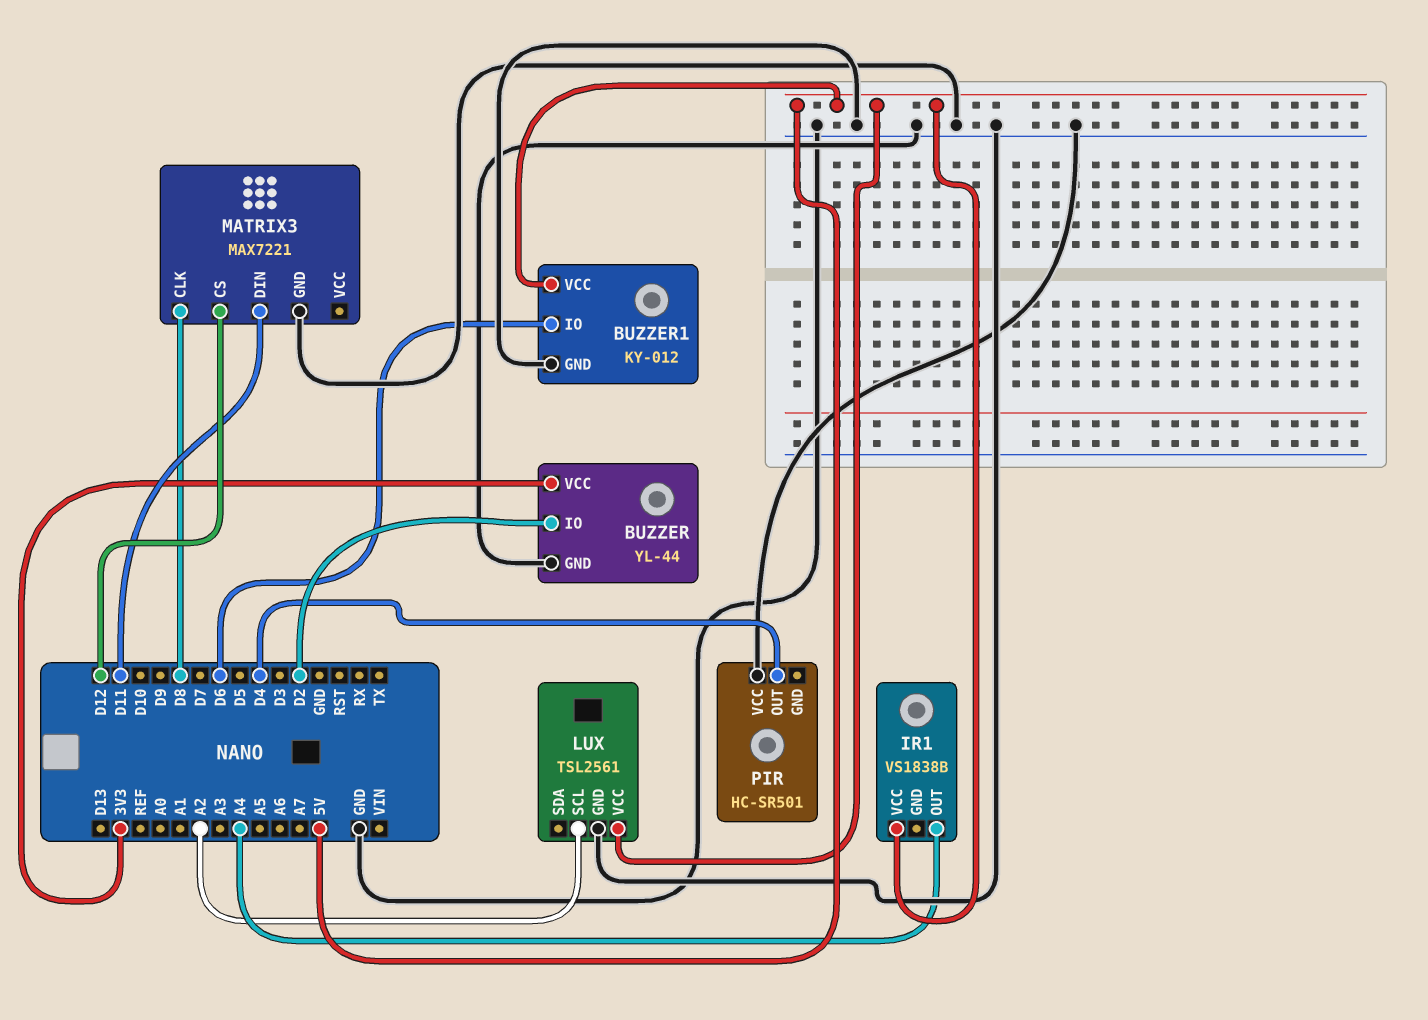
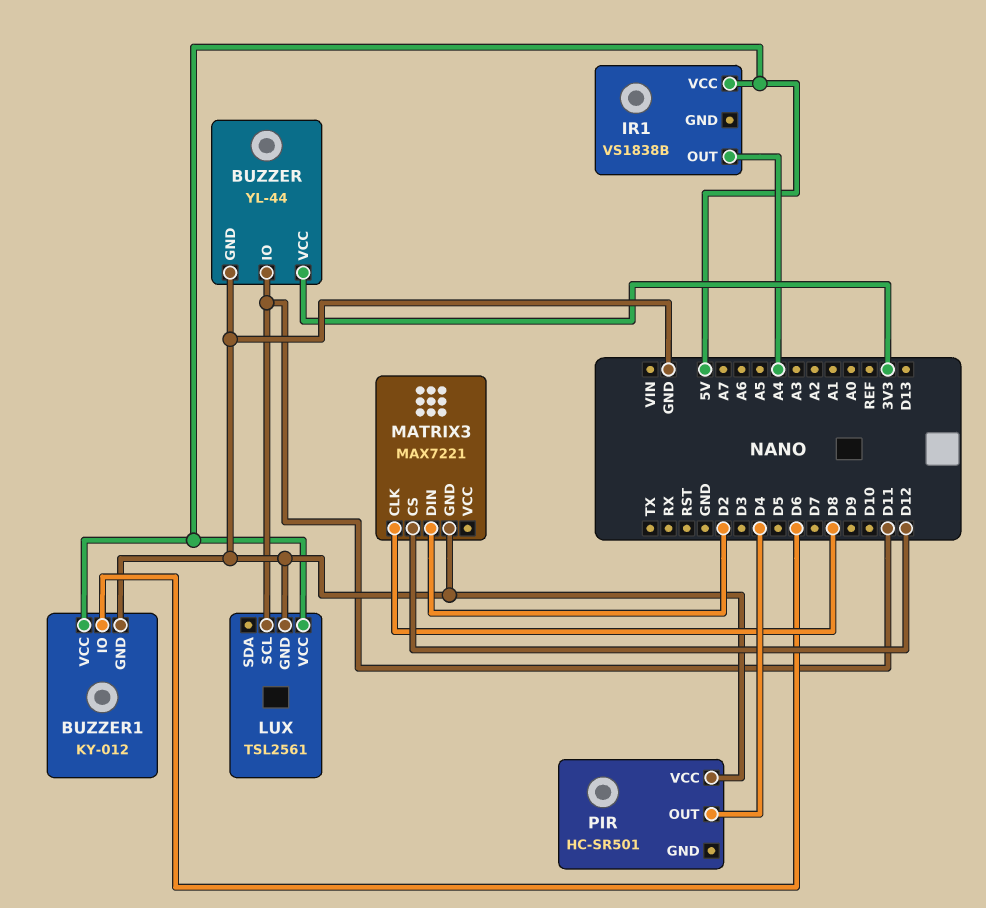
BUZZER pin IO: D2 -> D11
LUX pin SCL: A2 -> D11
MATRIX3 pin DIN: D11 -> D2

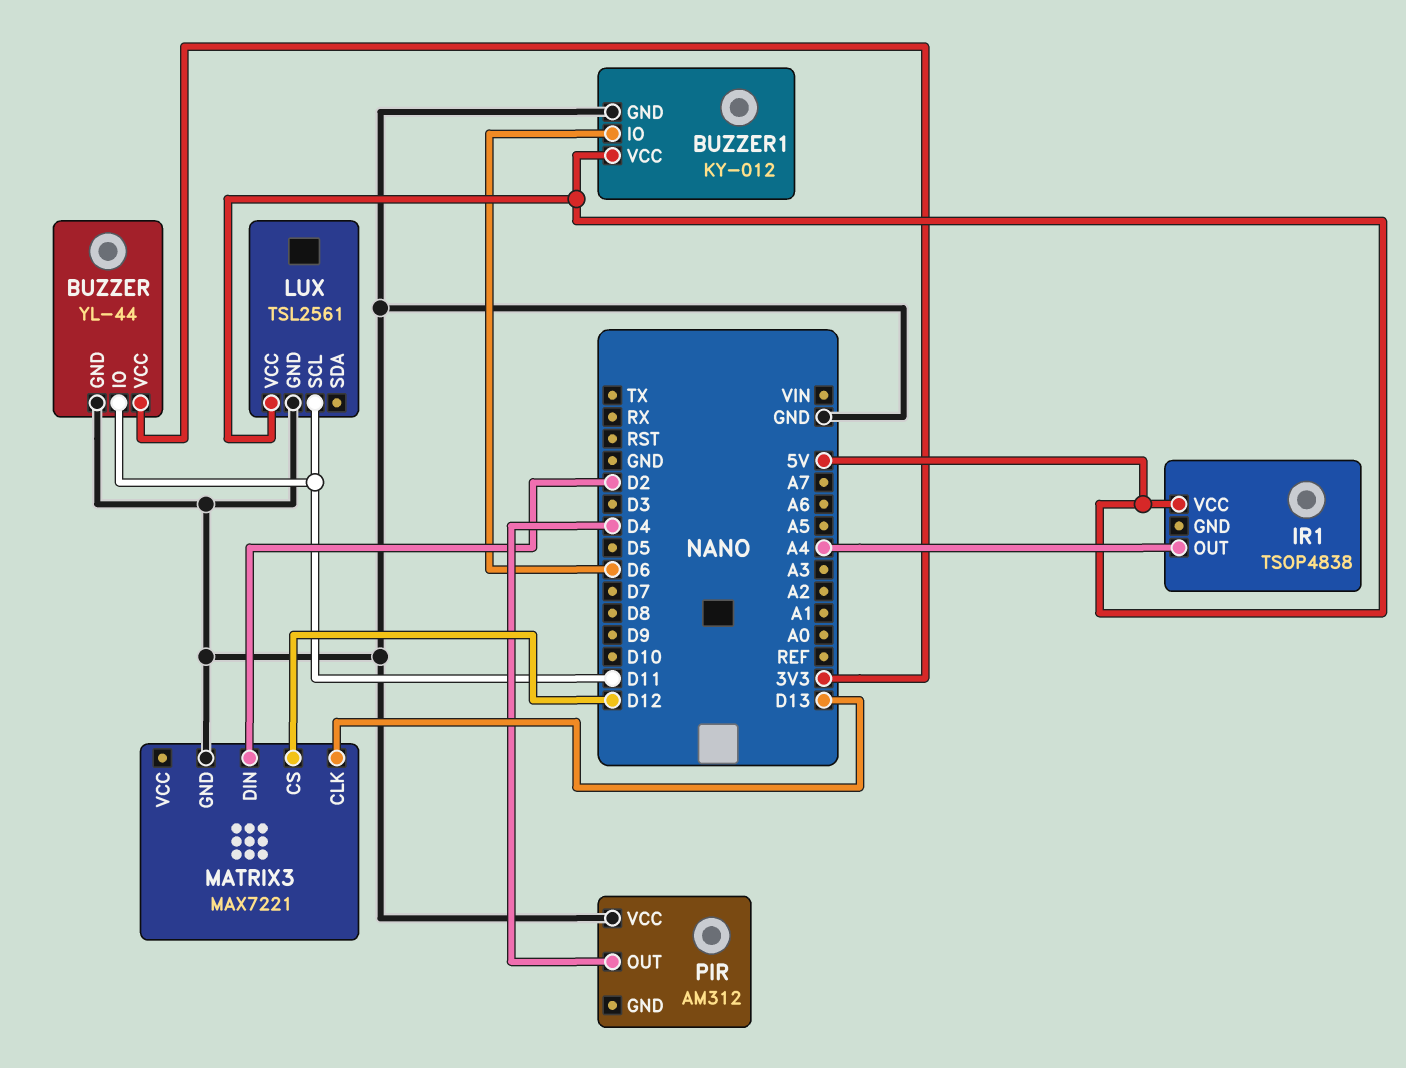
IR1: VS1838B -> TSOP4838
MATRIX3 pin CLK: D8 -> D13
PIR: HC-SR501 -> AM312

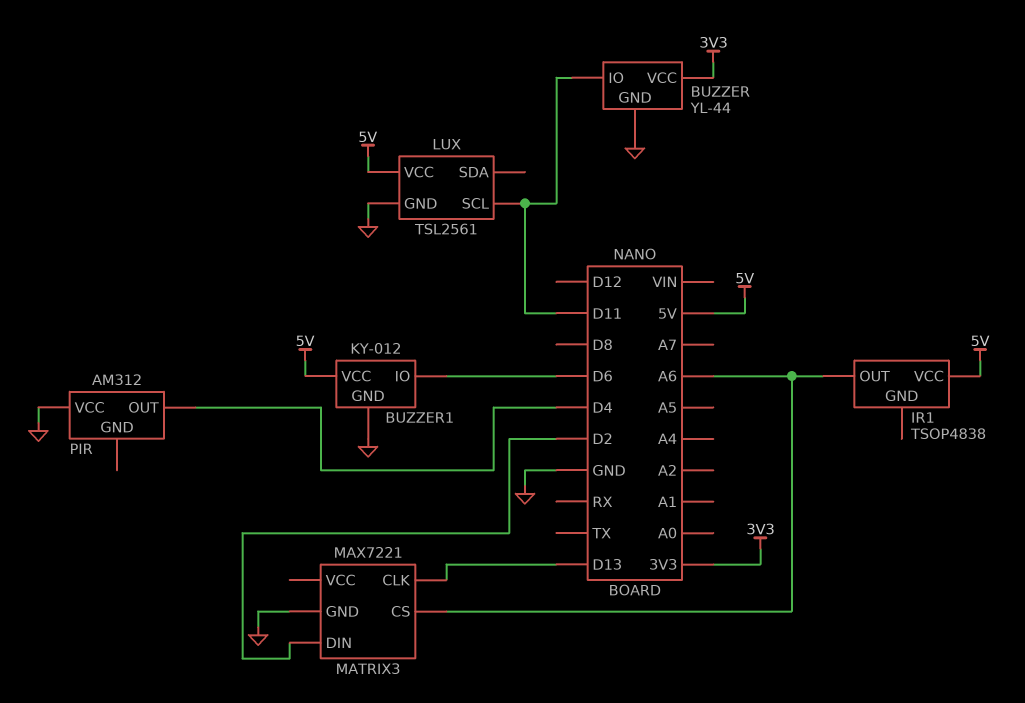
IR1 pin OUT: A4 -> A6
MATRIX3 pin CS: D12 -> A6

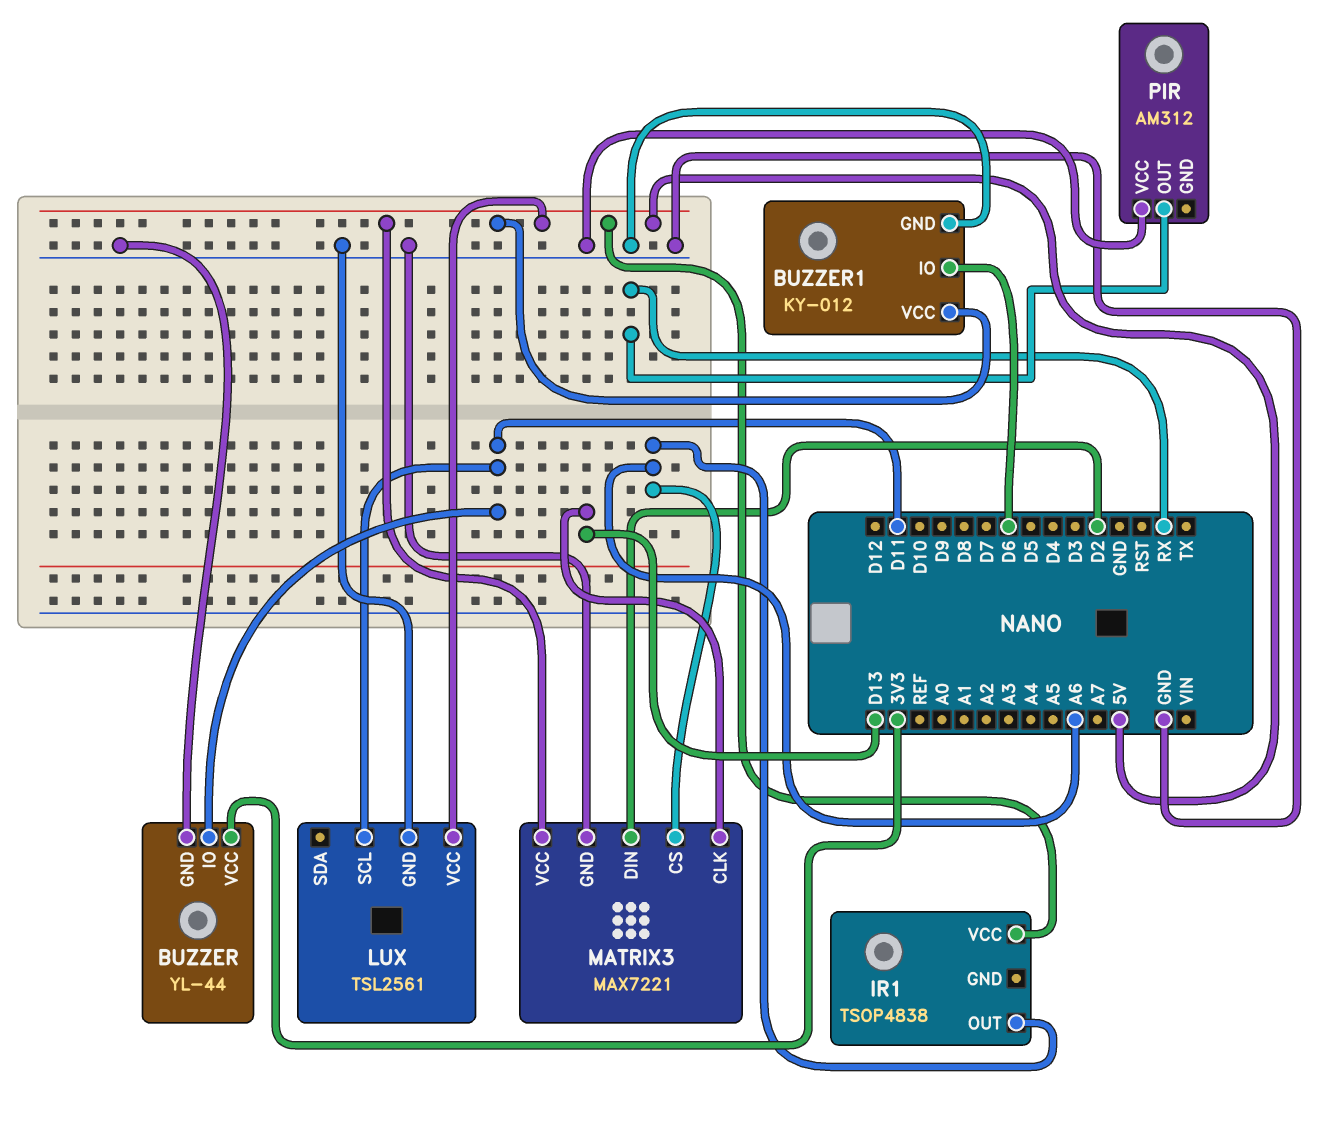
MATRIX3 pin VCC: none -> 5V
PIR pin OUT: D4 -> RX

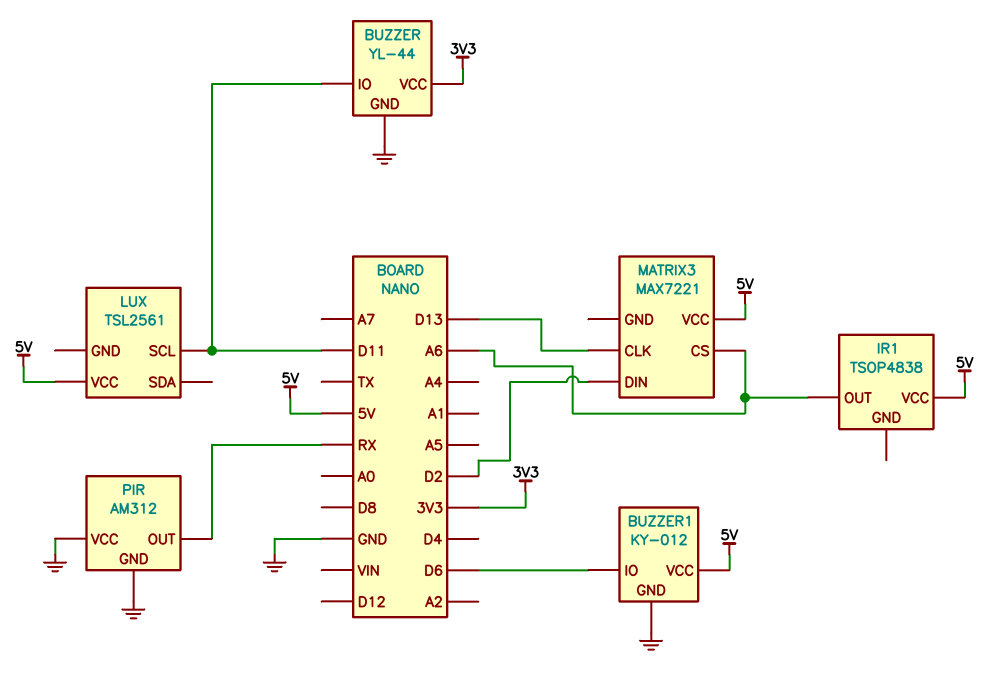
LUX pin GND: GND -> none
MATRIX3 pin GND: GND -> none
PIR pin GND: none -> GND

